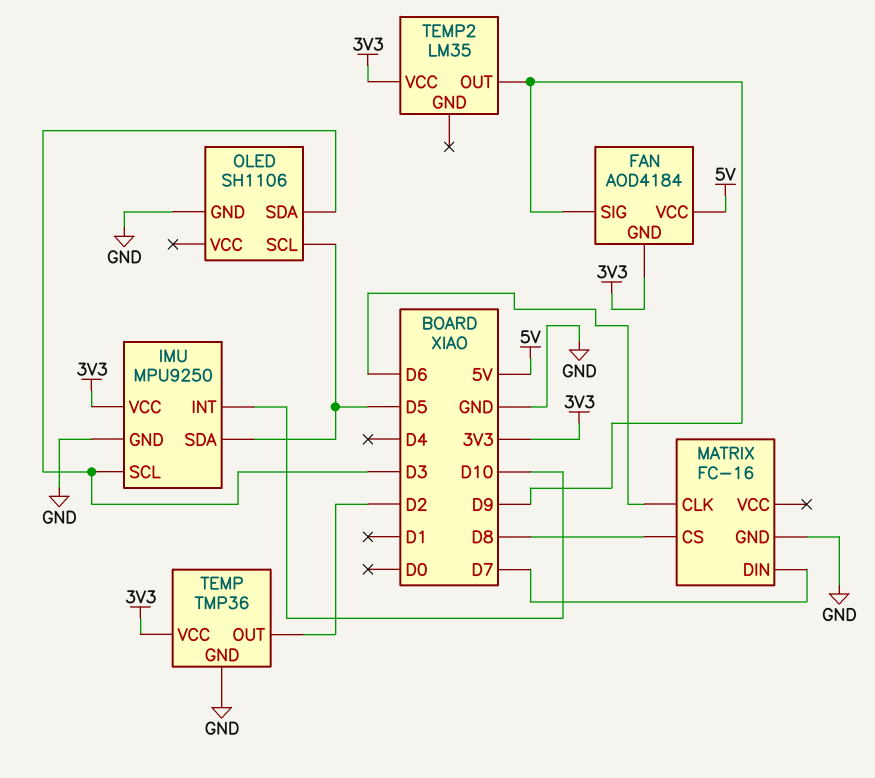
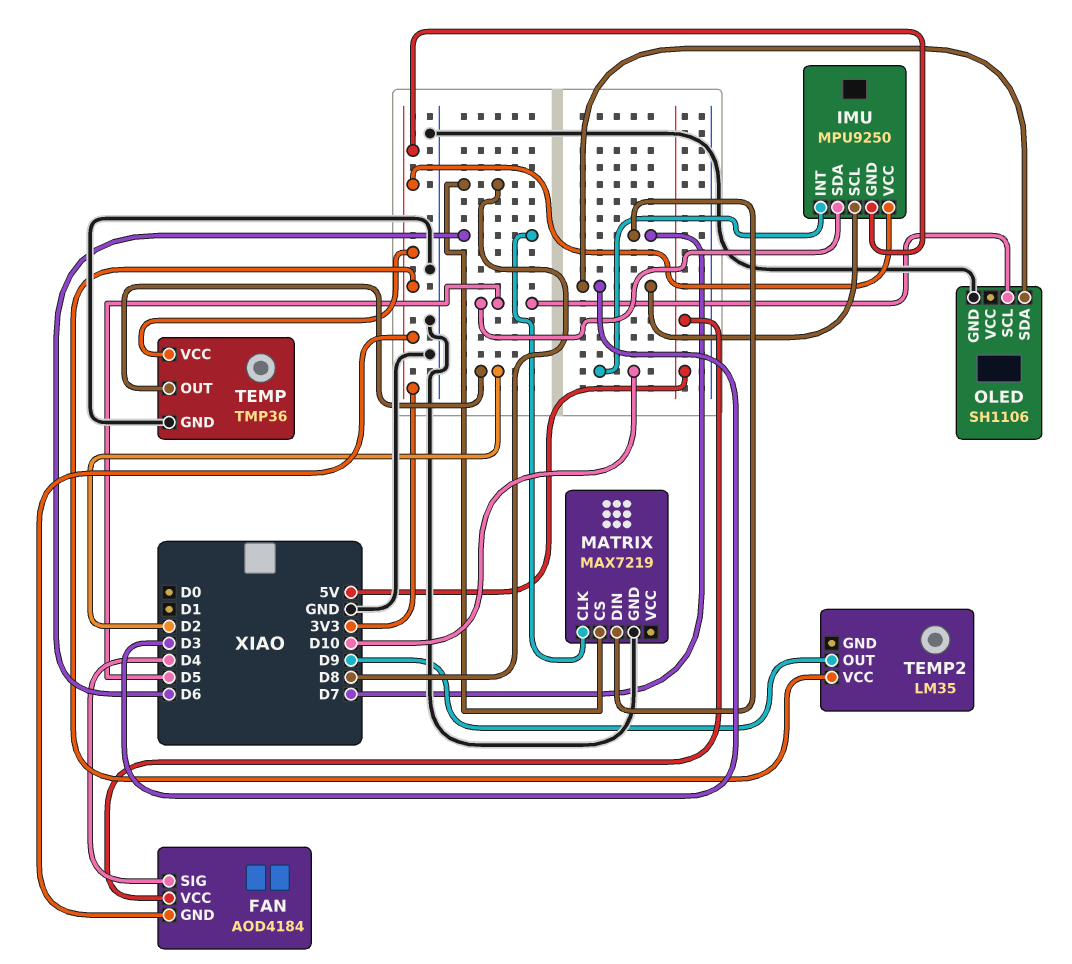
FAN pin SIG: D9 -> D4
IMU pin GND: GND -> 3V3
MATRIX: FC-16 -> MAX7219

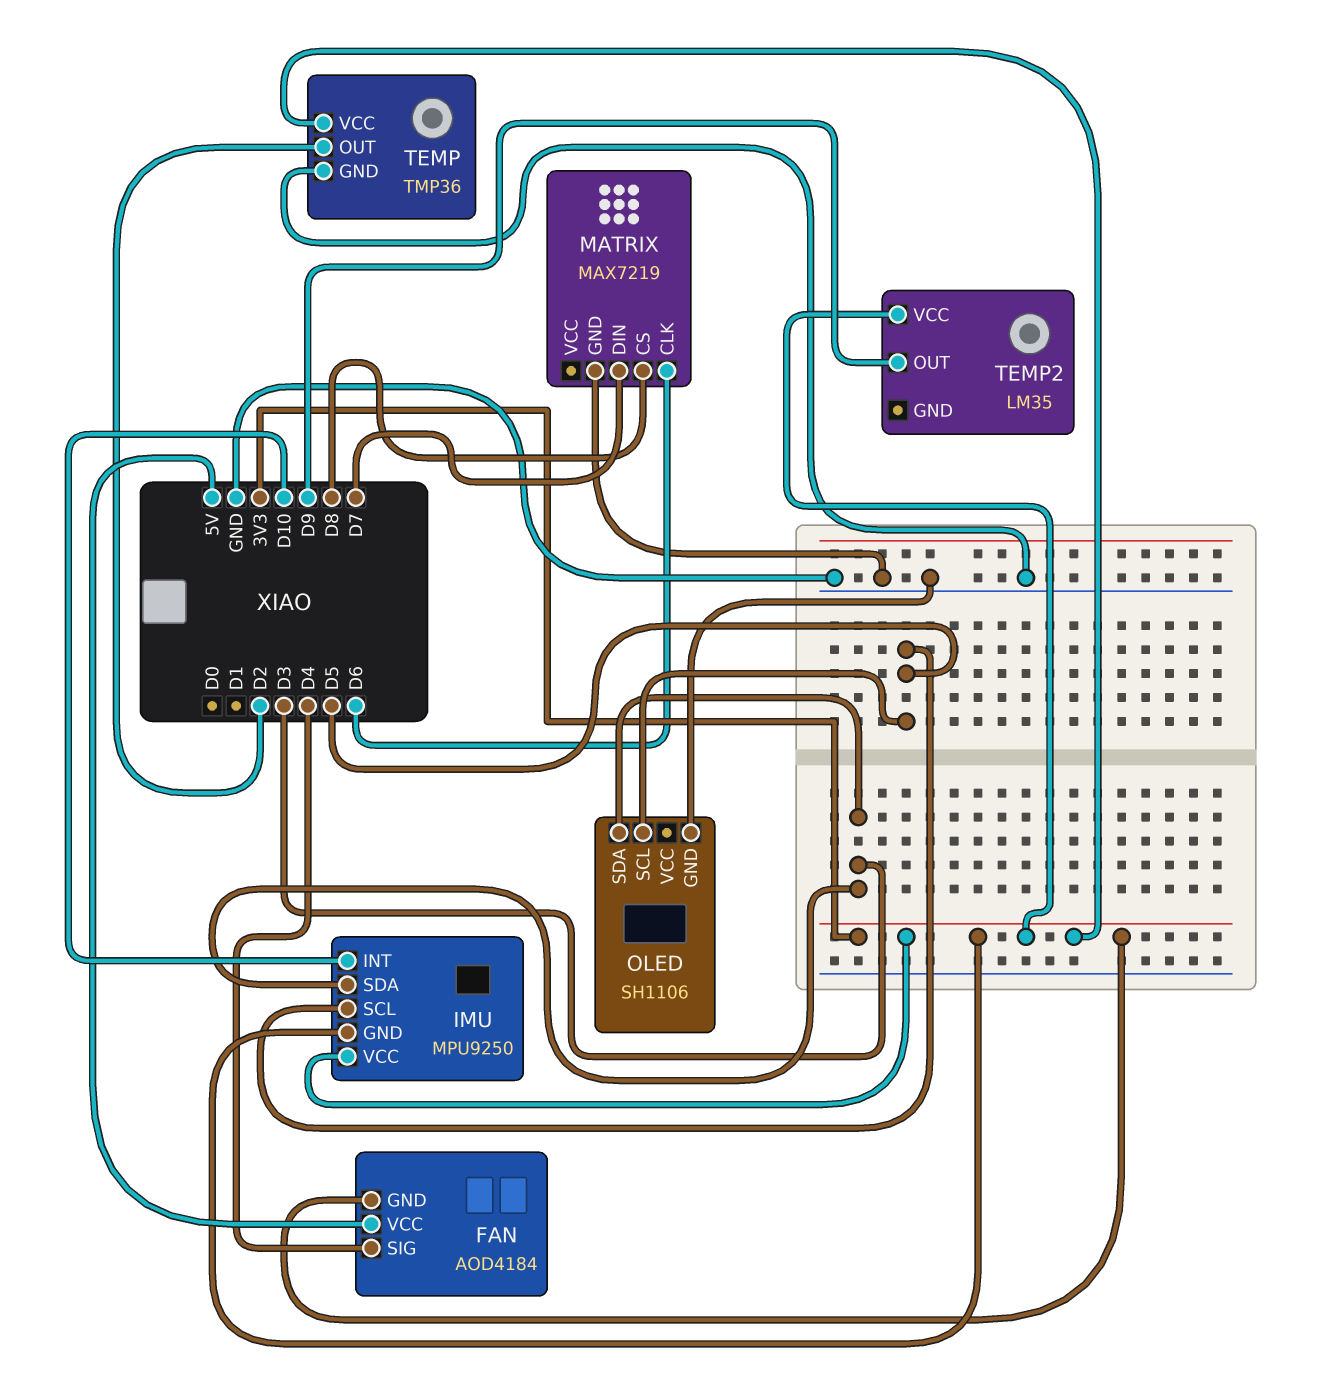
IMU pin SCL: D3 -> D5
IMU pin SDA: D5 -> D3

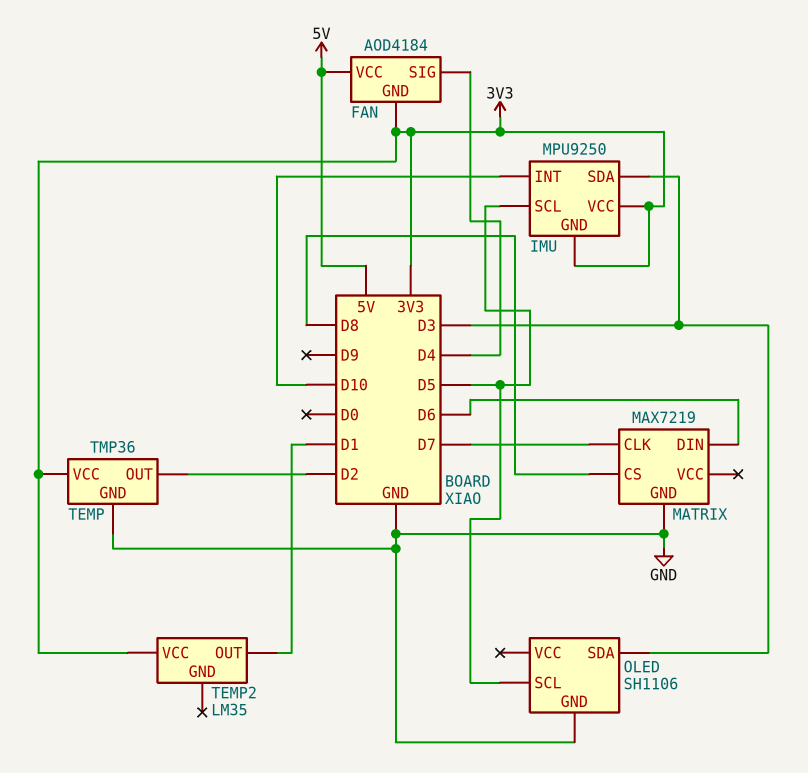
MATRIX pin CLK: D6 -> D7
MATRIX pin DIN: D7 -> D6
TEMP2 pin OUT: D9 -> D1

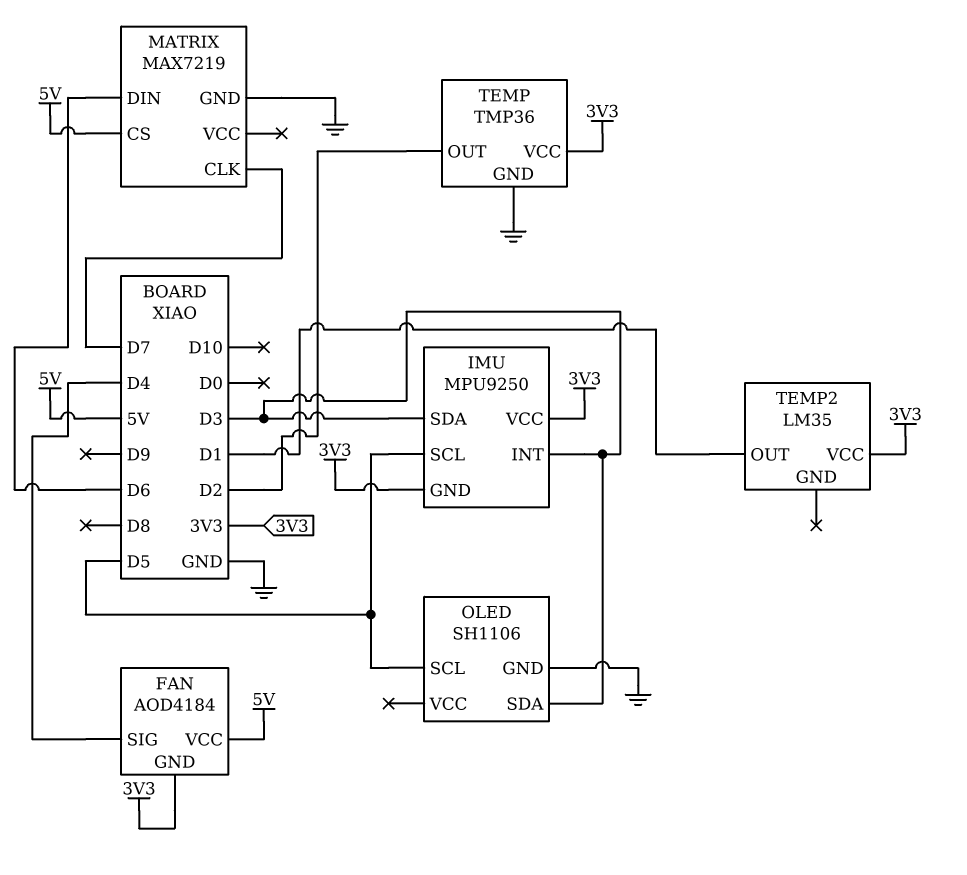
IMU pin INT: D10 -> D3
MATRIX pin CS: D8 -> 5V

